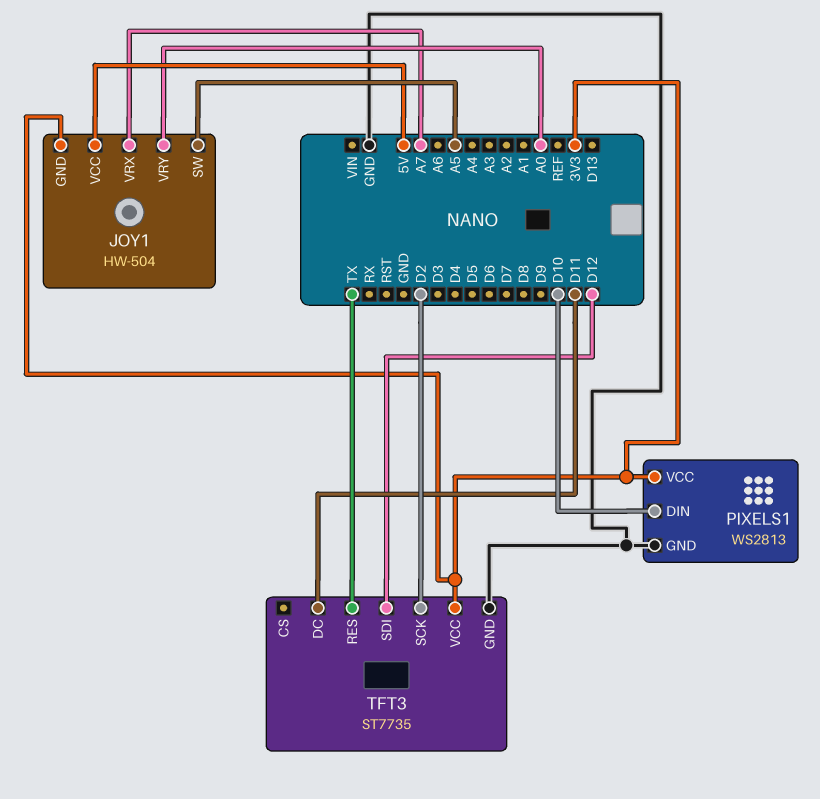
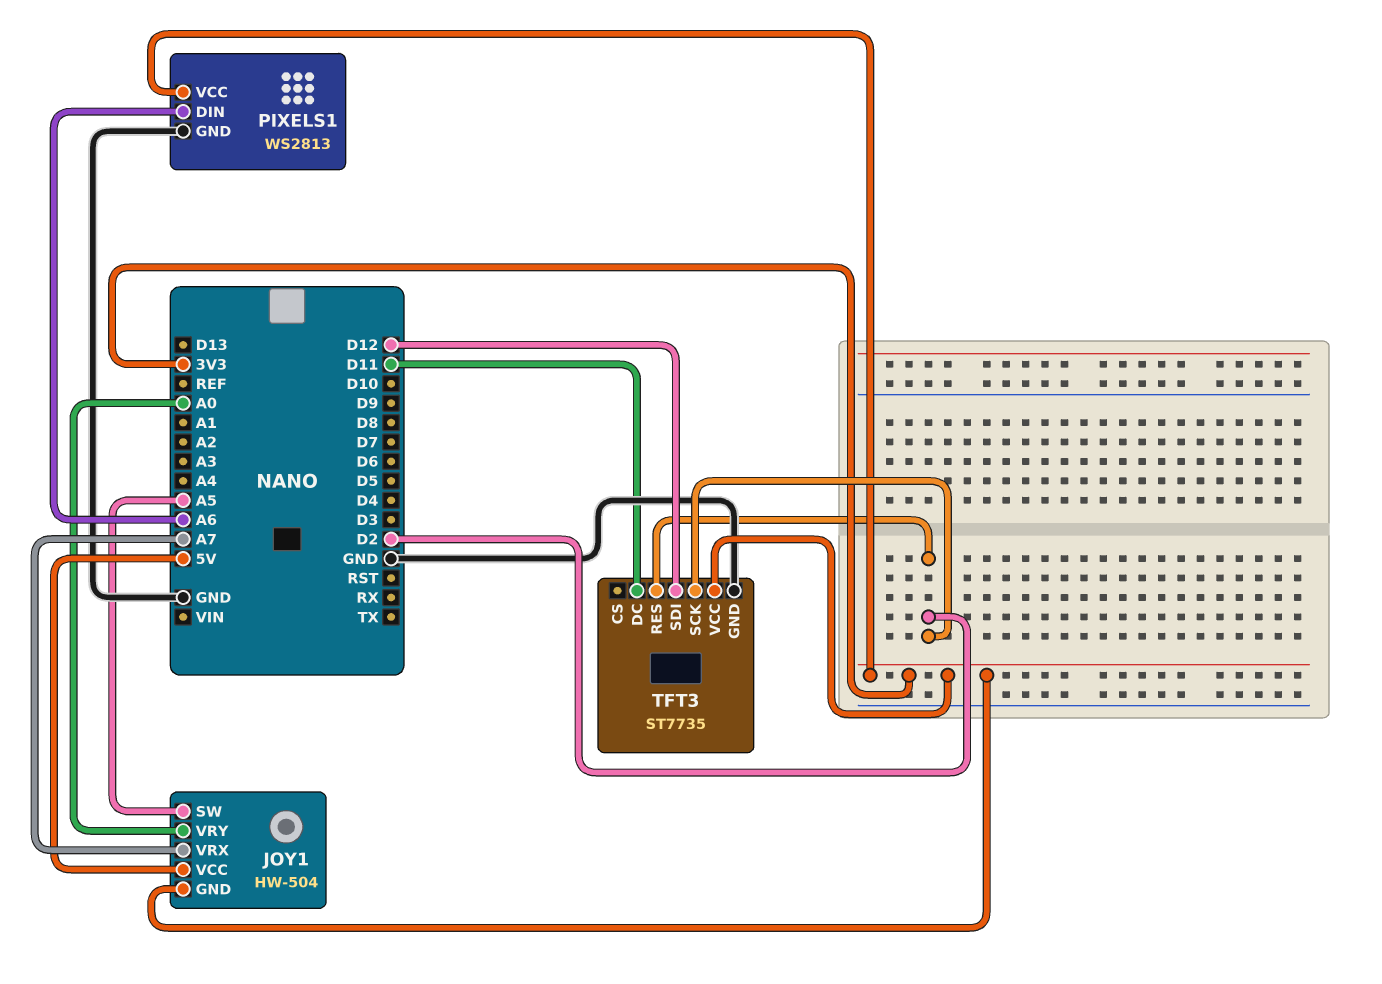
PIXELS1 pin DIN: D10 -> A6
TFT3 pin RES: TX -> D2

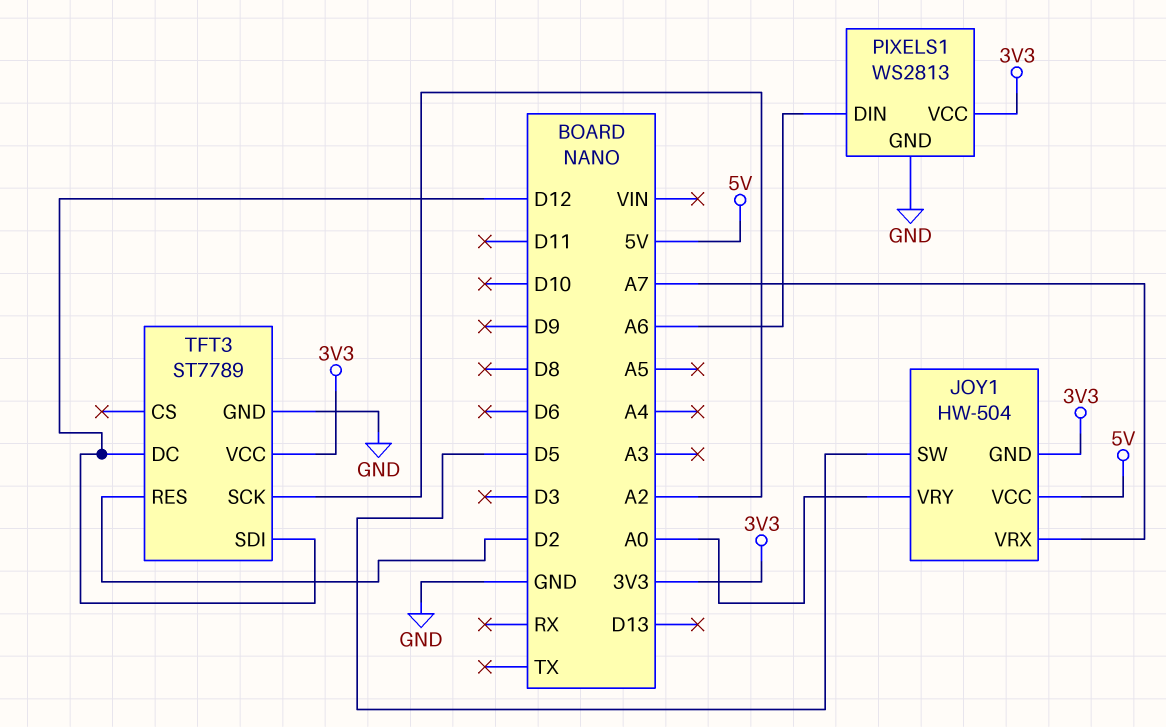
JOY1 pin SW: A5 -> D5
TFT3: ST7735 -> ST7789
TFT3 pin DC: D11 -> D12
TFT3 pin SCK: D2 -> A2

